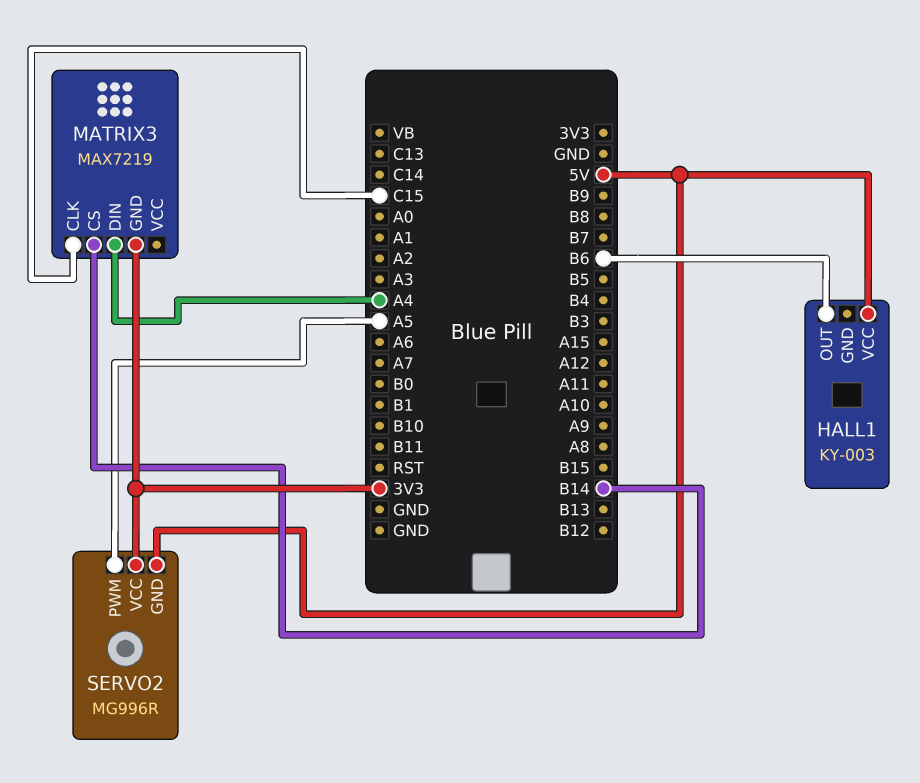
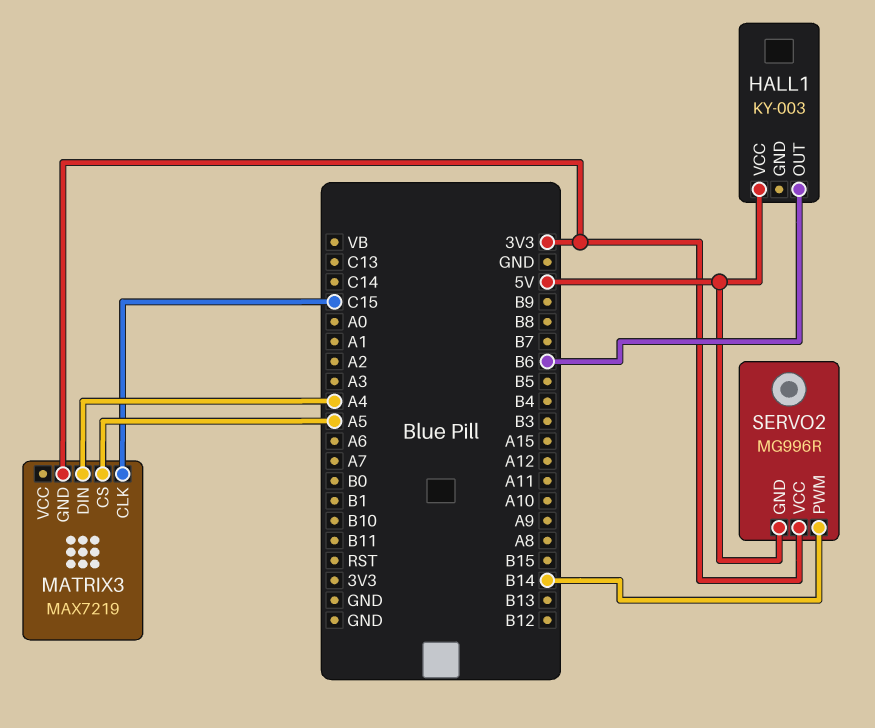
MATRIX3 pin CS: B14 -> A5
SERVO2 pin PWM: A5 -> B14

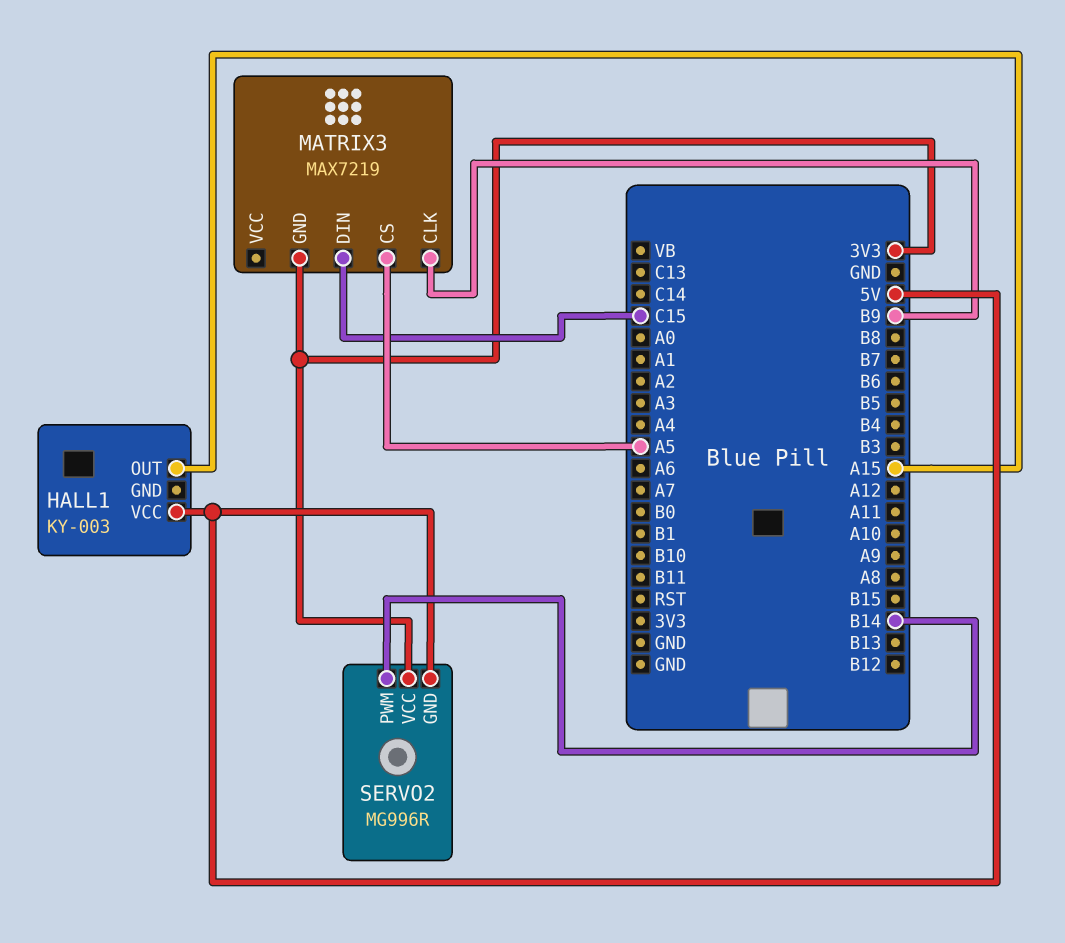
HALL1 pin OUT: B6 -> A15
MATRIX3 pin CLK: C15 -> B9
MATRIX3 pin DIN: A4 -> C15

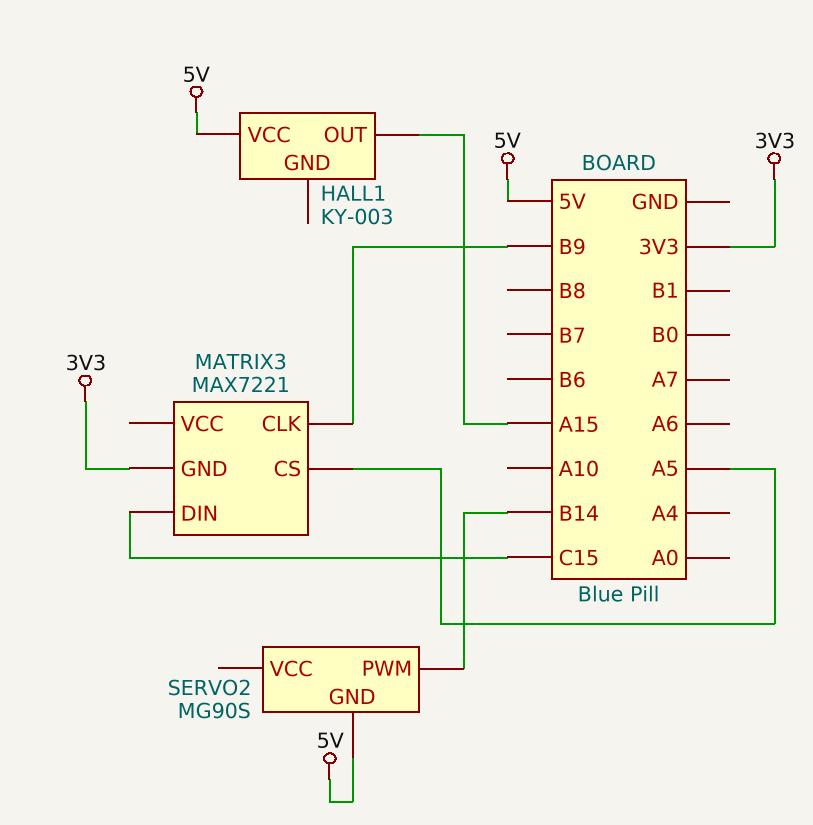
MATRIX3: MAX7219 -> MAX7221
SERVO2: MG996R -> MG90S
SERVO2 pin VCC: 3V3 -> none

